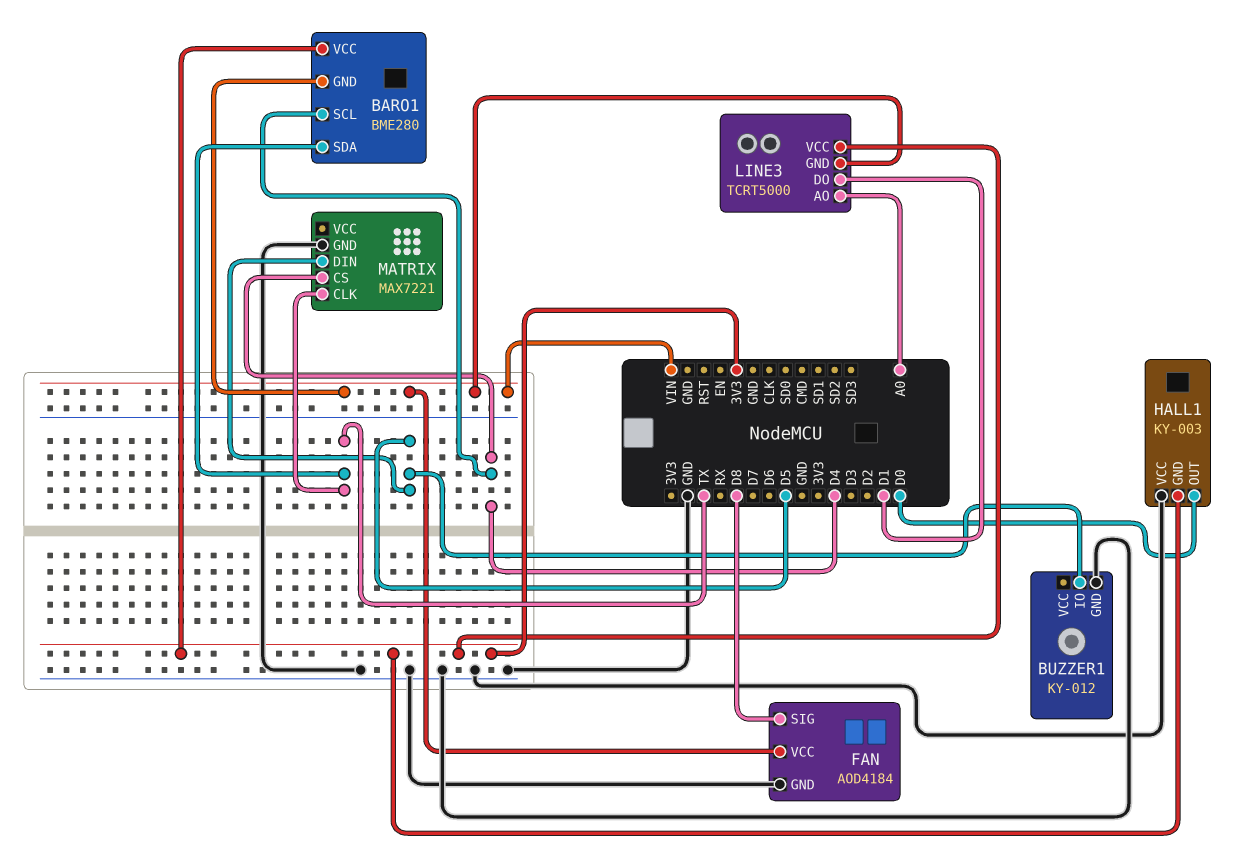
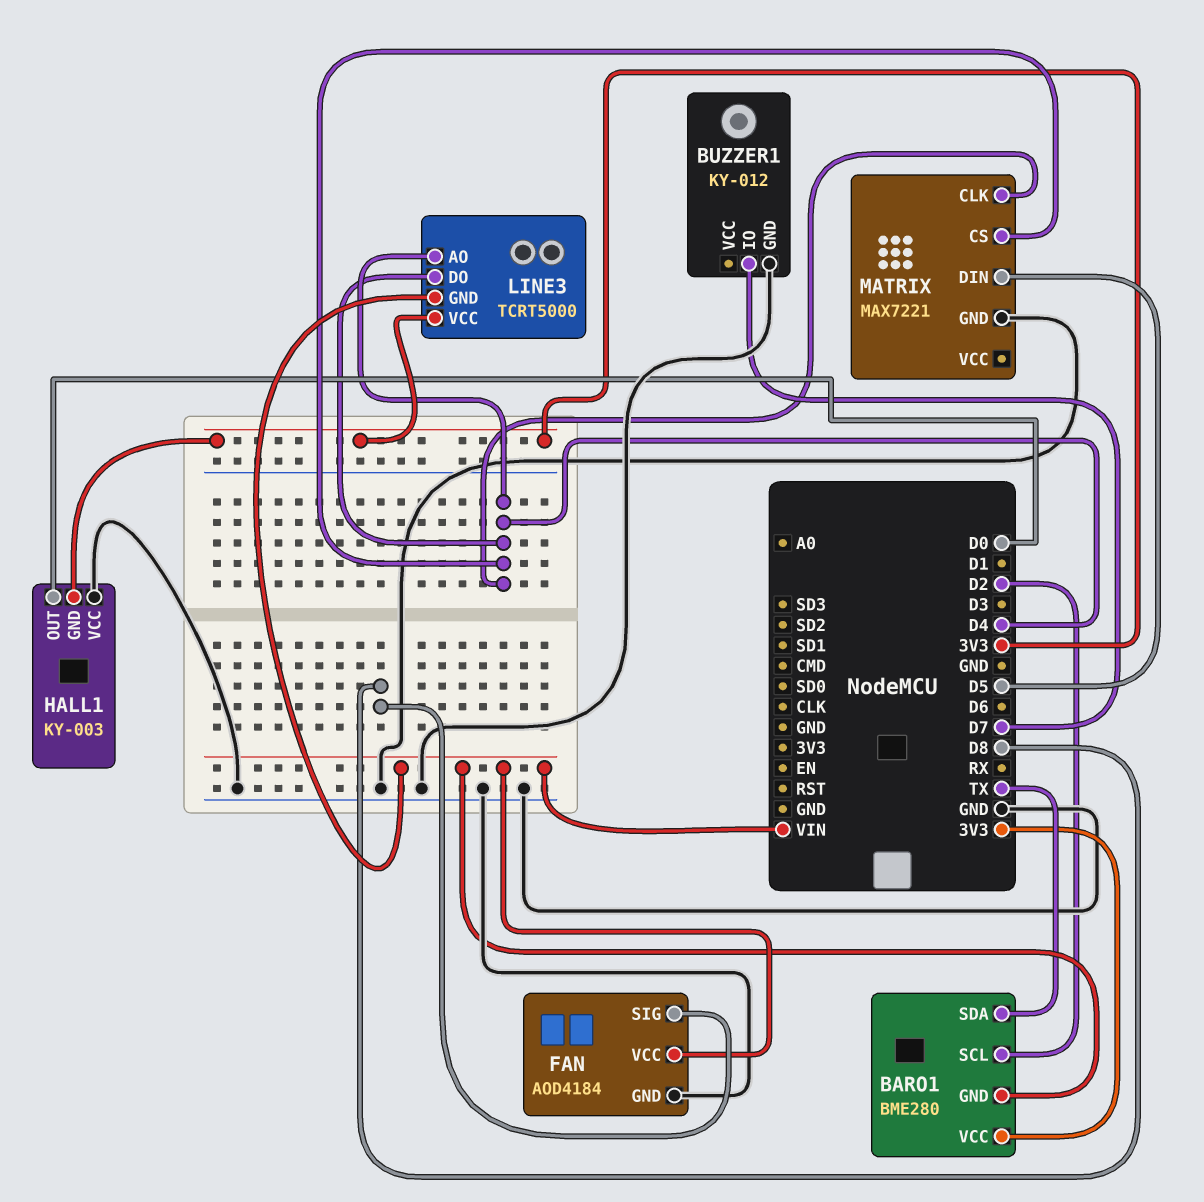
BARO1 pin SCL: D4 -> D2
BUZZER1 pin IO: D5 -> D7
LINE3 pin AO: A0 -> D4
LINE3 pin DO: D1 -> D4
MATRIX pin CLK: TX -> D4

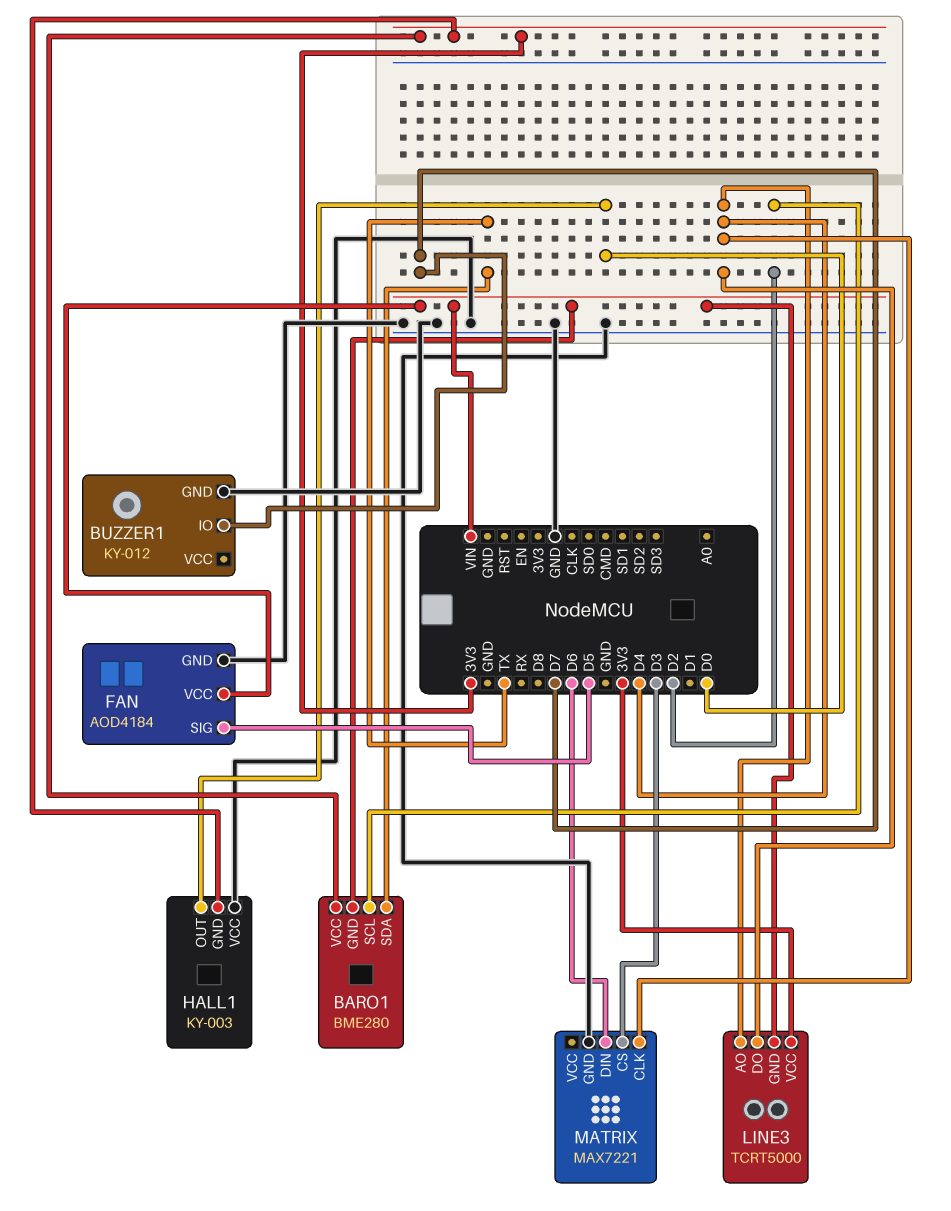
FAN pin SIG: D8 -> D5
MATRIX pin CS: D4 -> D3
MATRIX pin DIN: D5 -> D6

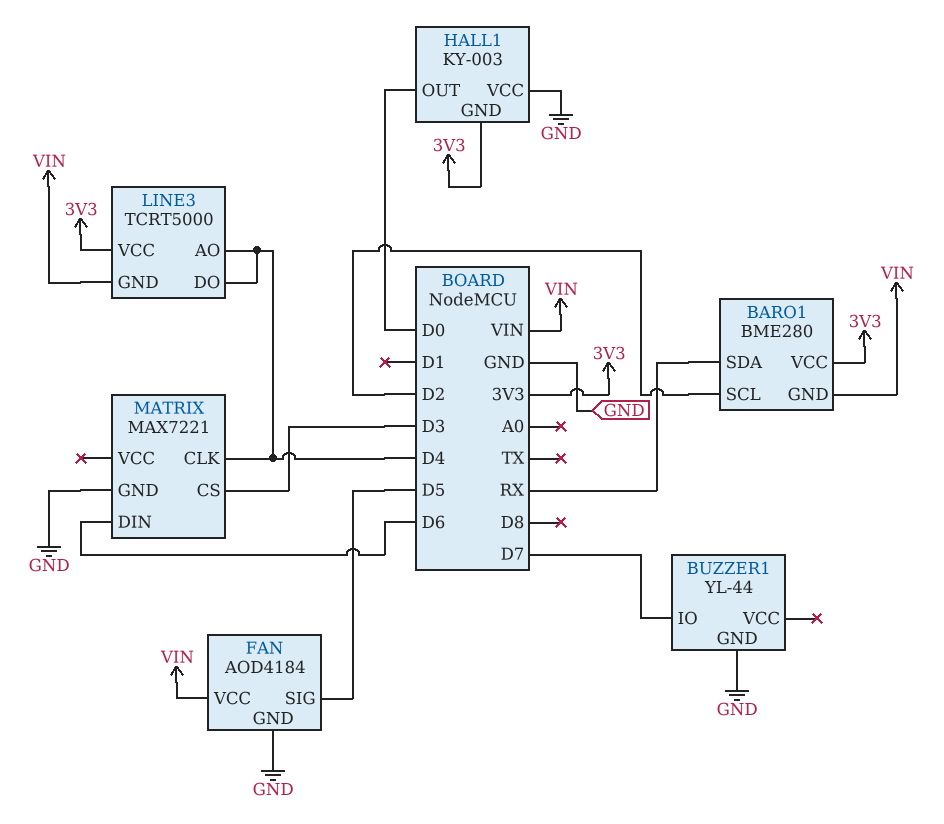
BARO1 pin SDA: TX -> RX
BUZZER1: KY-012 -> YL-44

